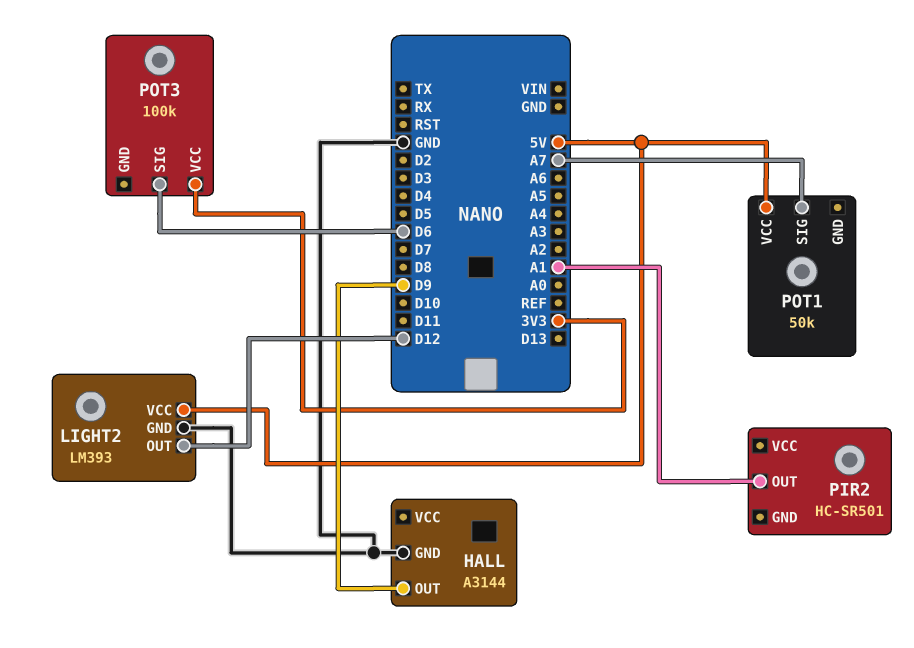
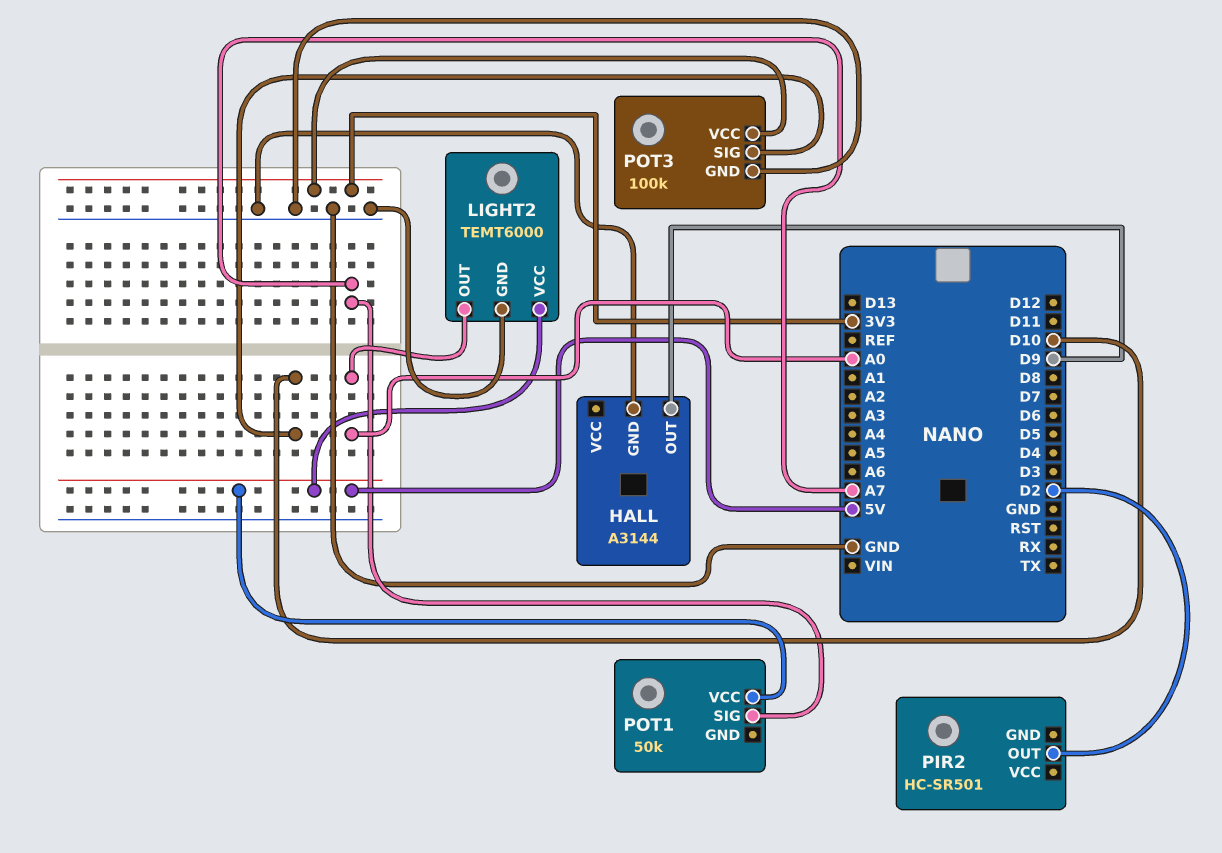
LIGHT2: LM393 -> TEMT6000
LIGHT2 pin OUT: D12 -> A0
PIR2 pin OUT: A1 -> D2
POT3 pin GND: none -> GND
POT3 pin SIG: D6 -> D10

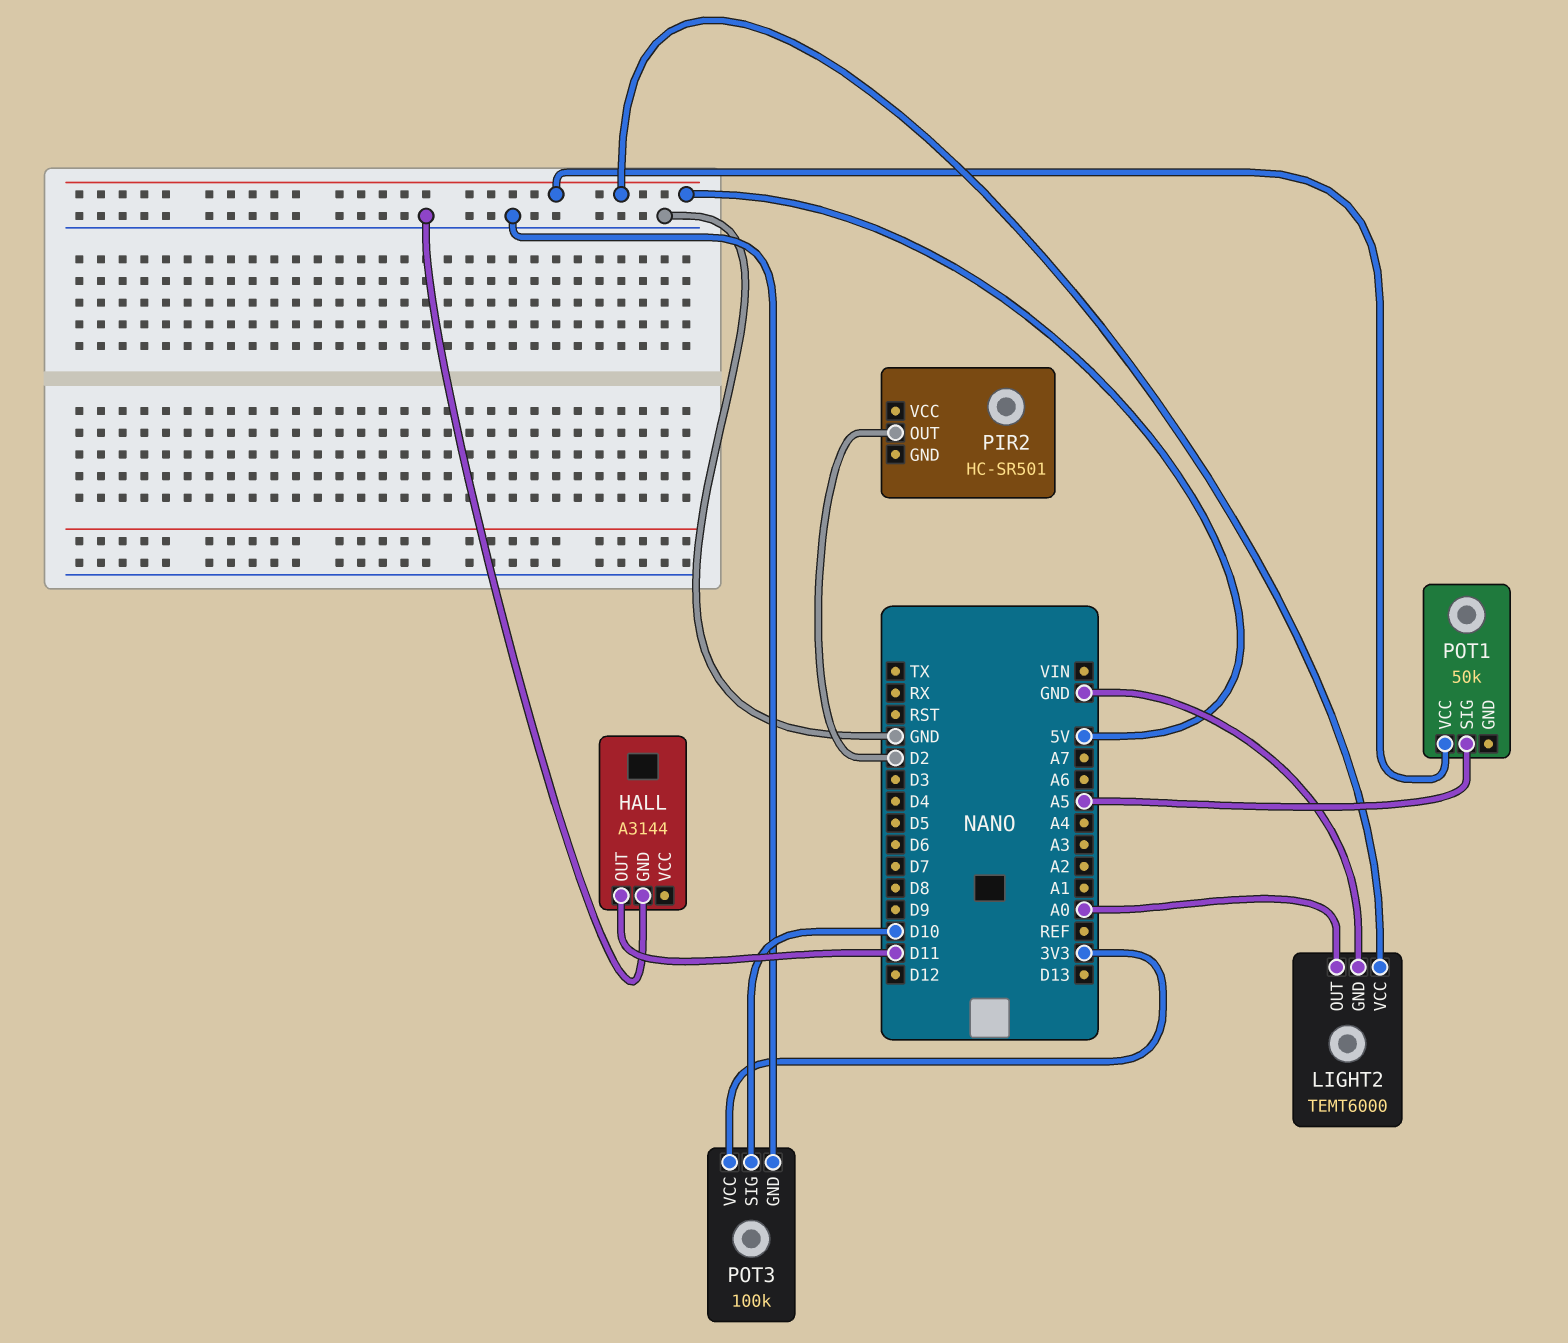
HALL pin OUT: D9 -> D11
POT1 pin SIG: A7 -> A5

